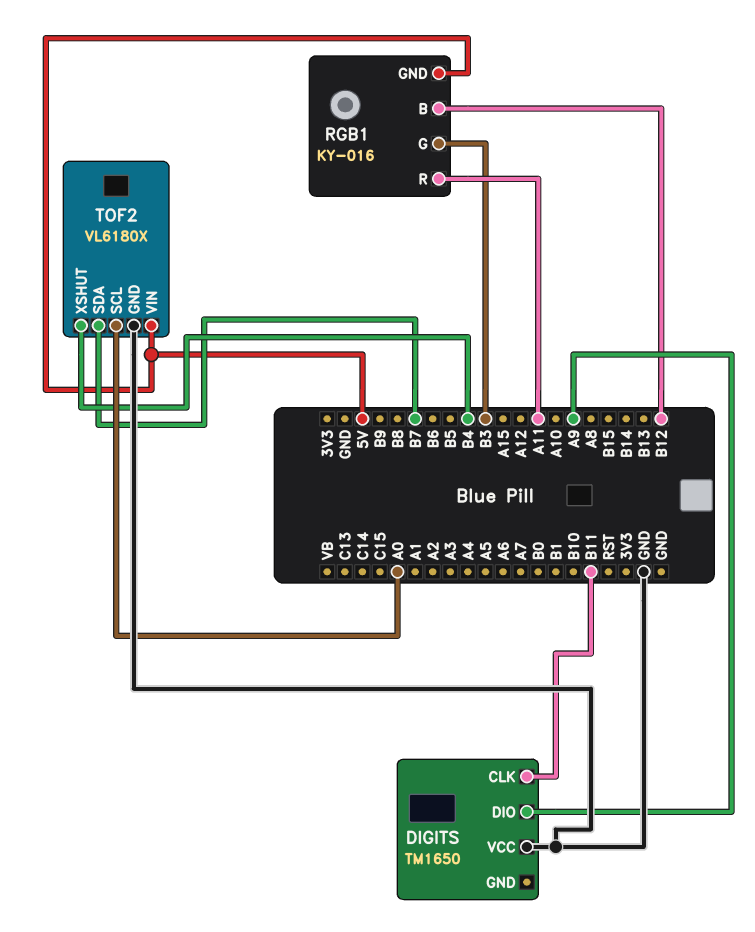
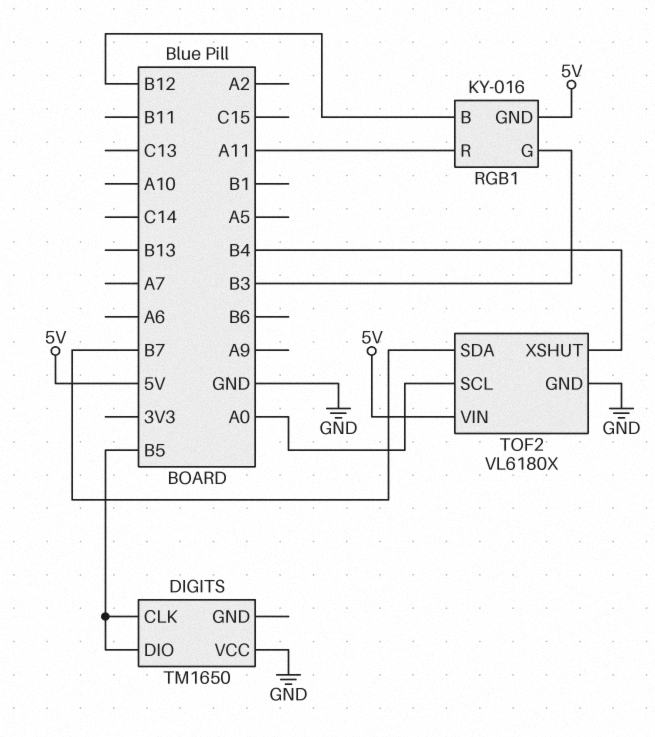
DIGITS pin CLK: B11 -> B5
DIGITS pin DIO: A9 -> B5

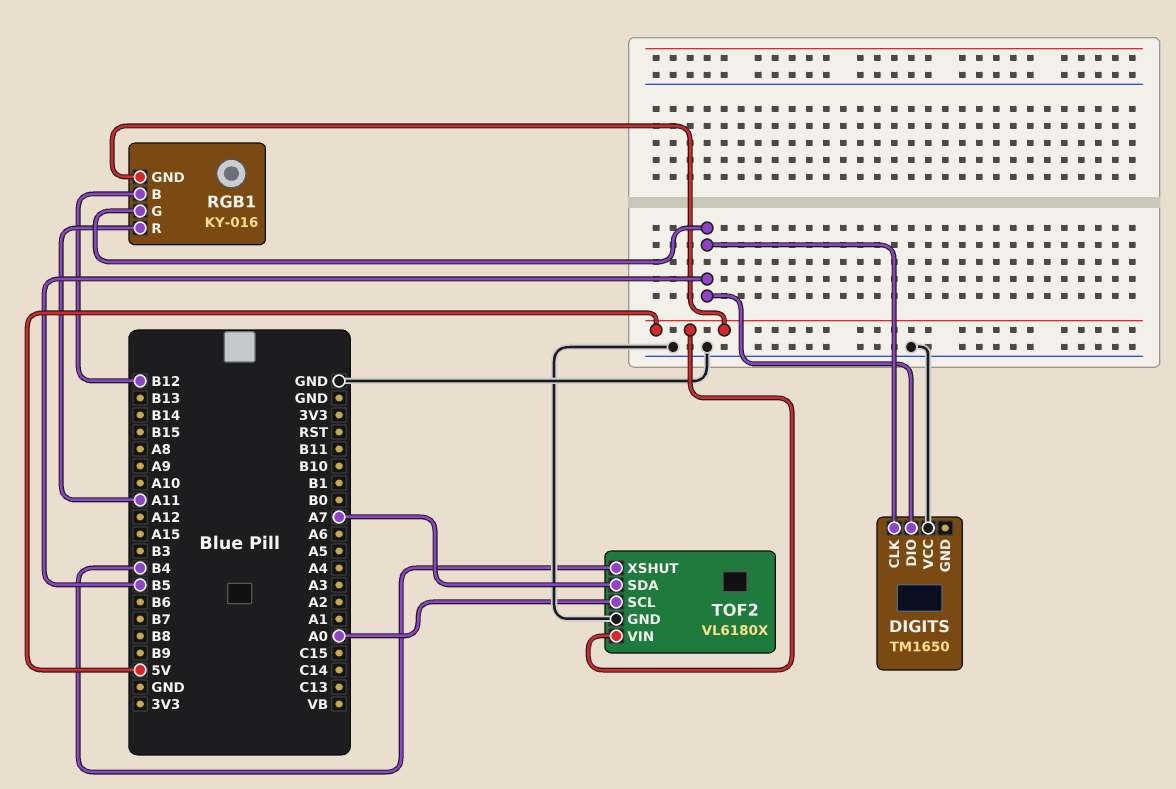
RGB1 pin G: B3 -> B5
TOF2 pin SDA: B7 -> A7

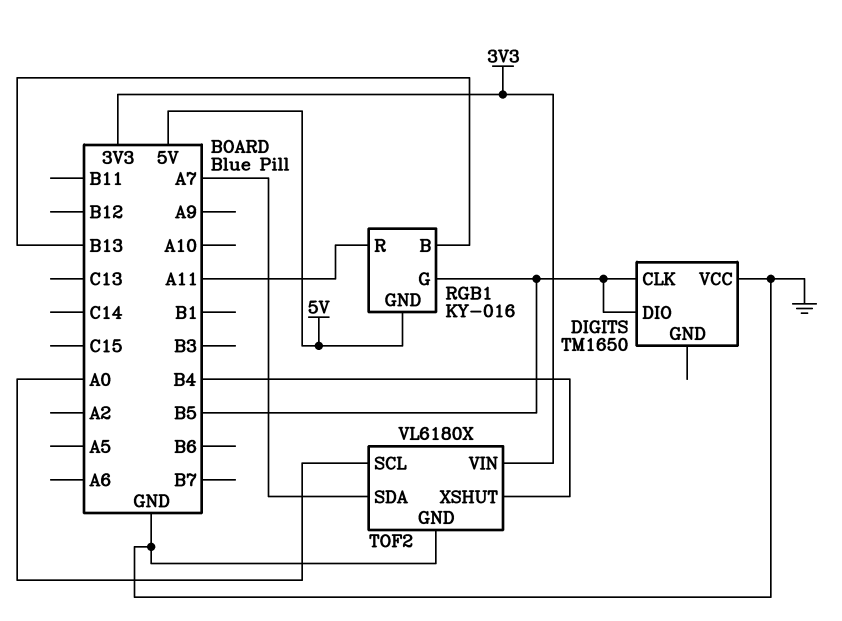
RGB1 pin B: B12 -> B13
TOF2 pin VIN: 5V -> 3V3

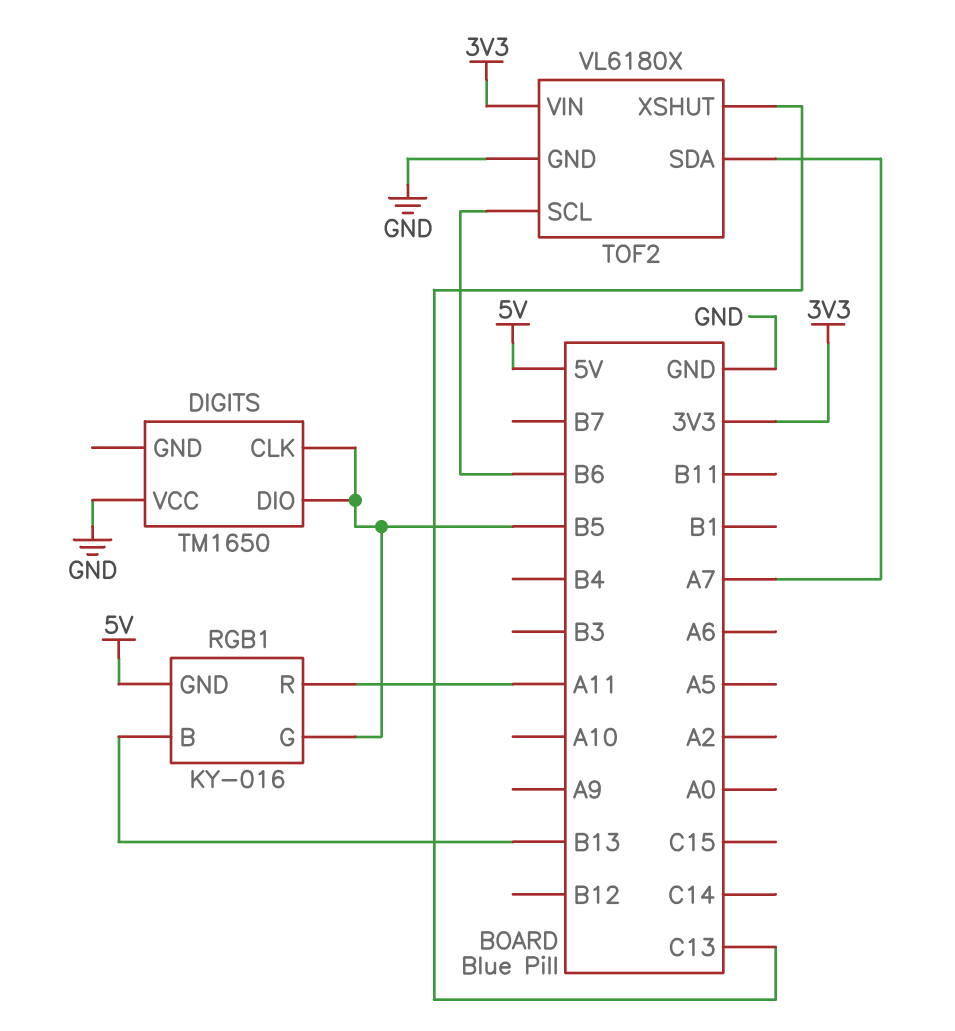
TOF2 pin SCL: A0 -> B6
TOF2 pin XSHUT: B4 -> C13

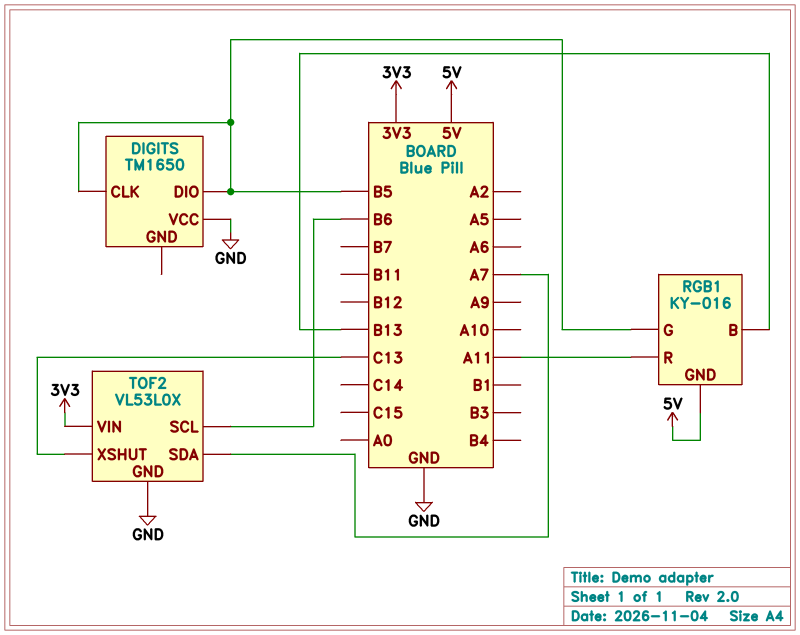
TOF2: VL6180X -> VL53L0X

